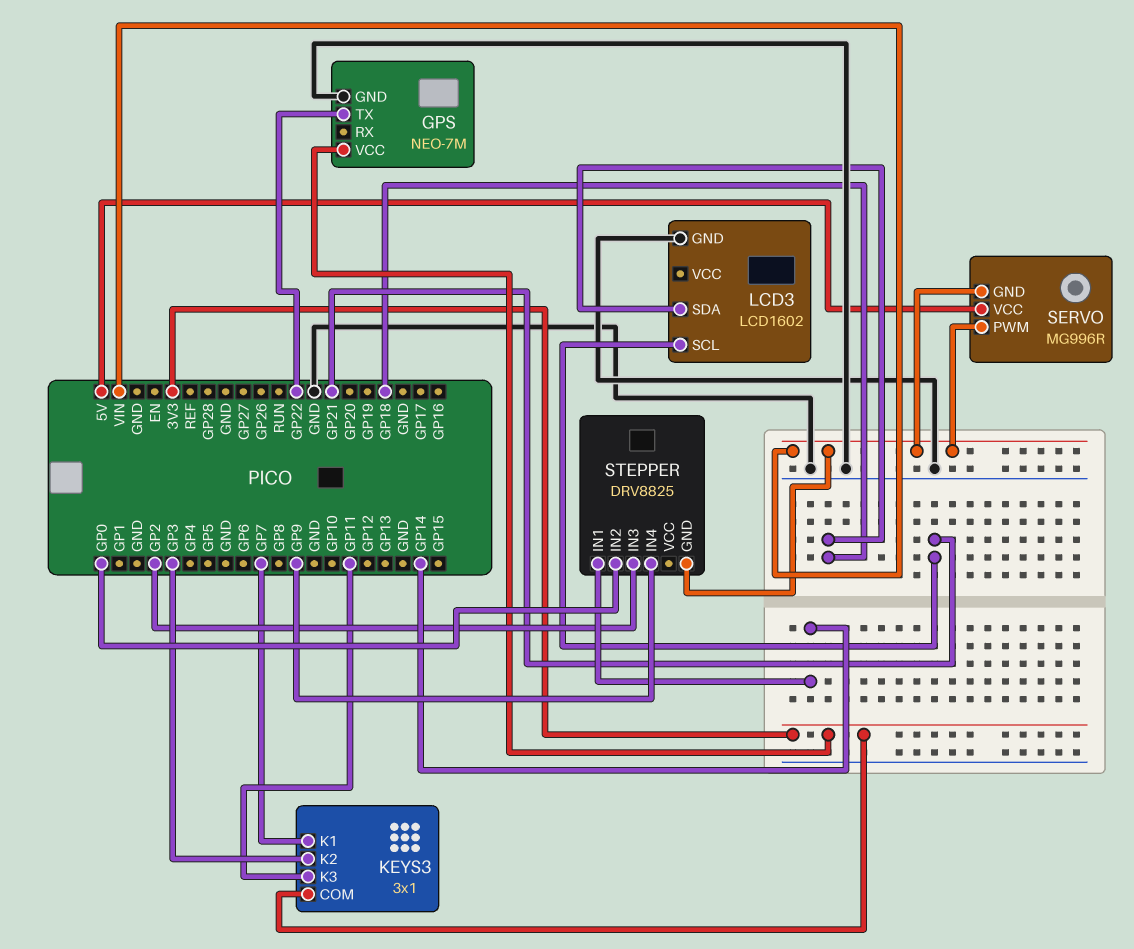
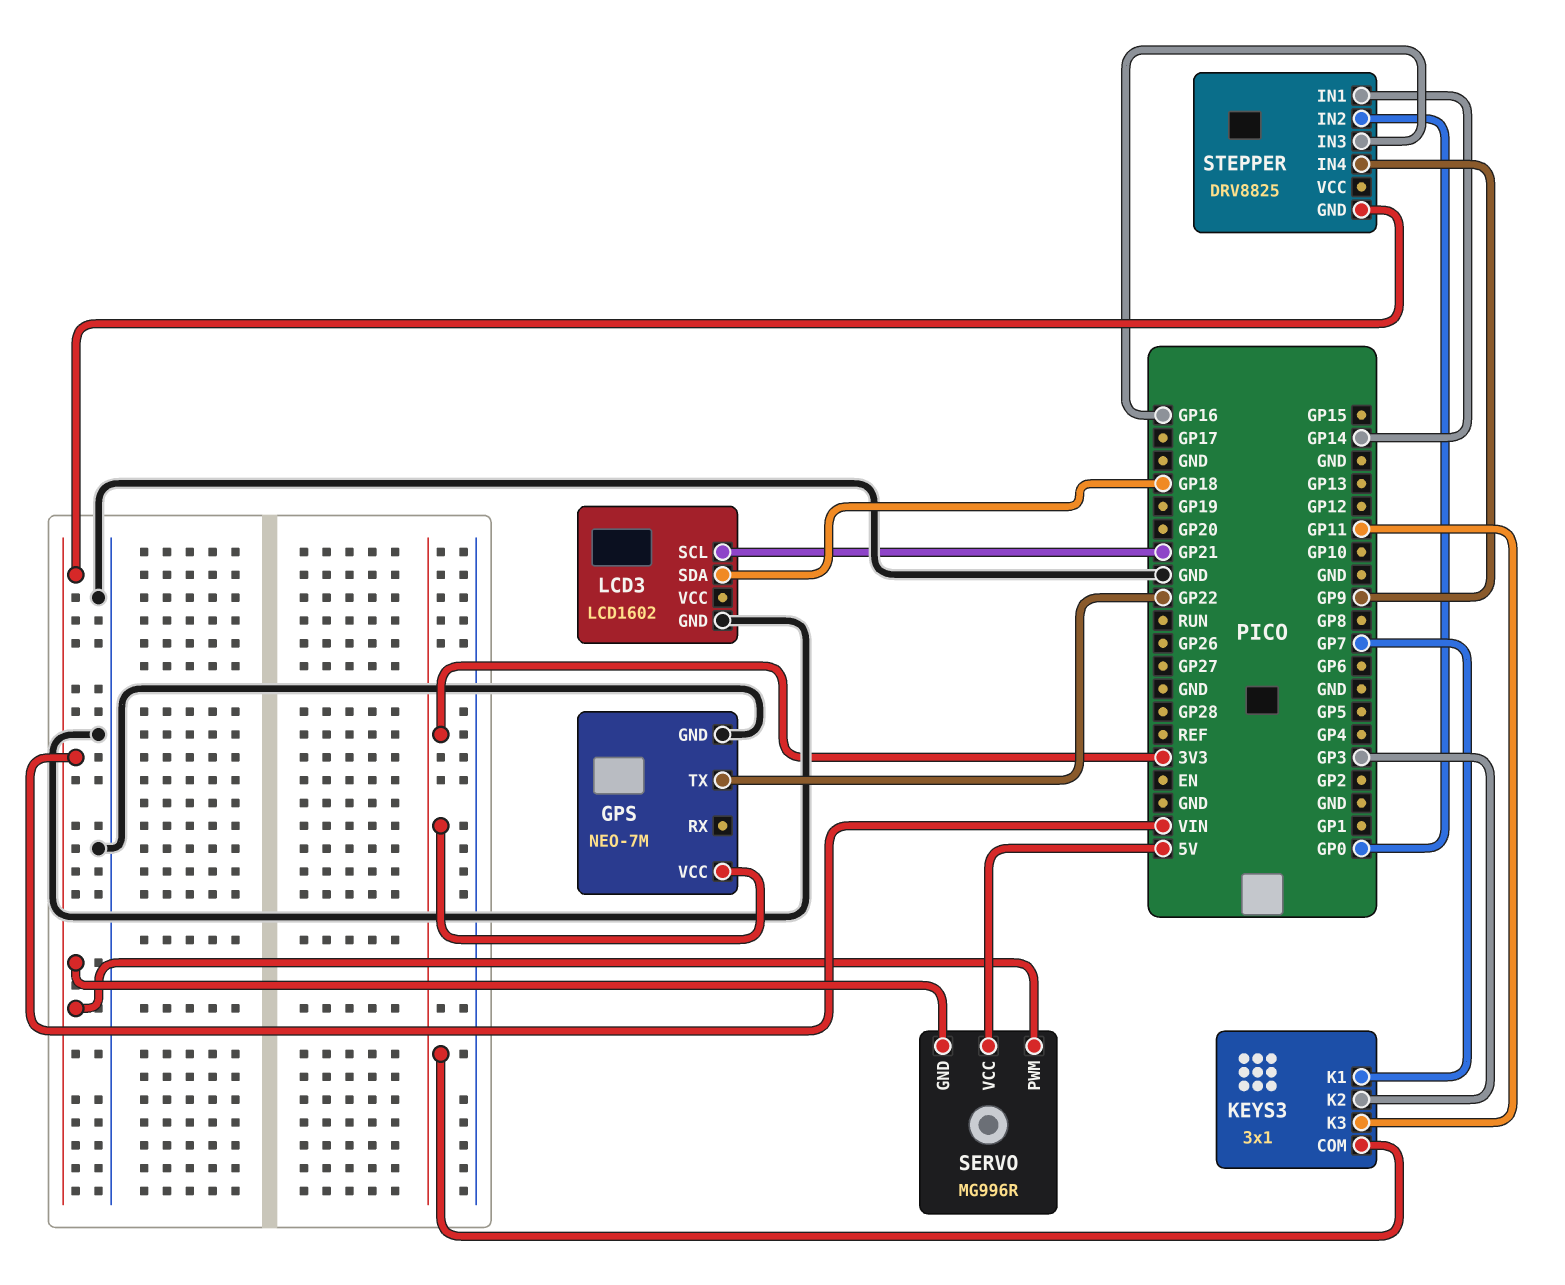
STEPPER pin IN3: GP2 -> GP16

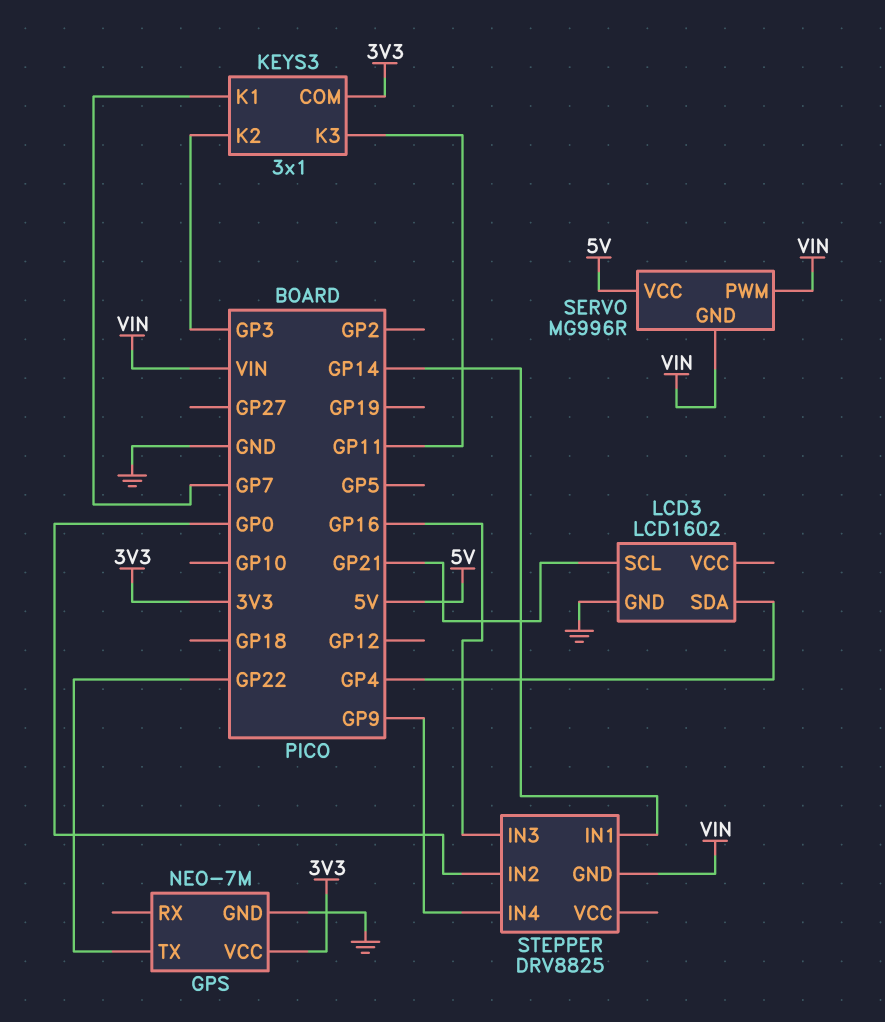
LCD3 pin SDA: GP18 -> GP4

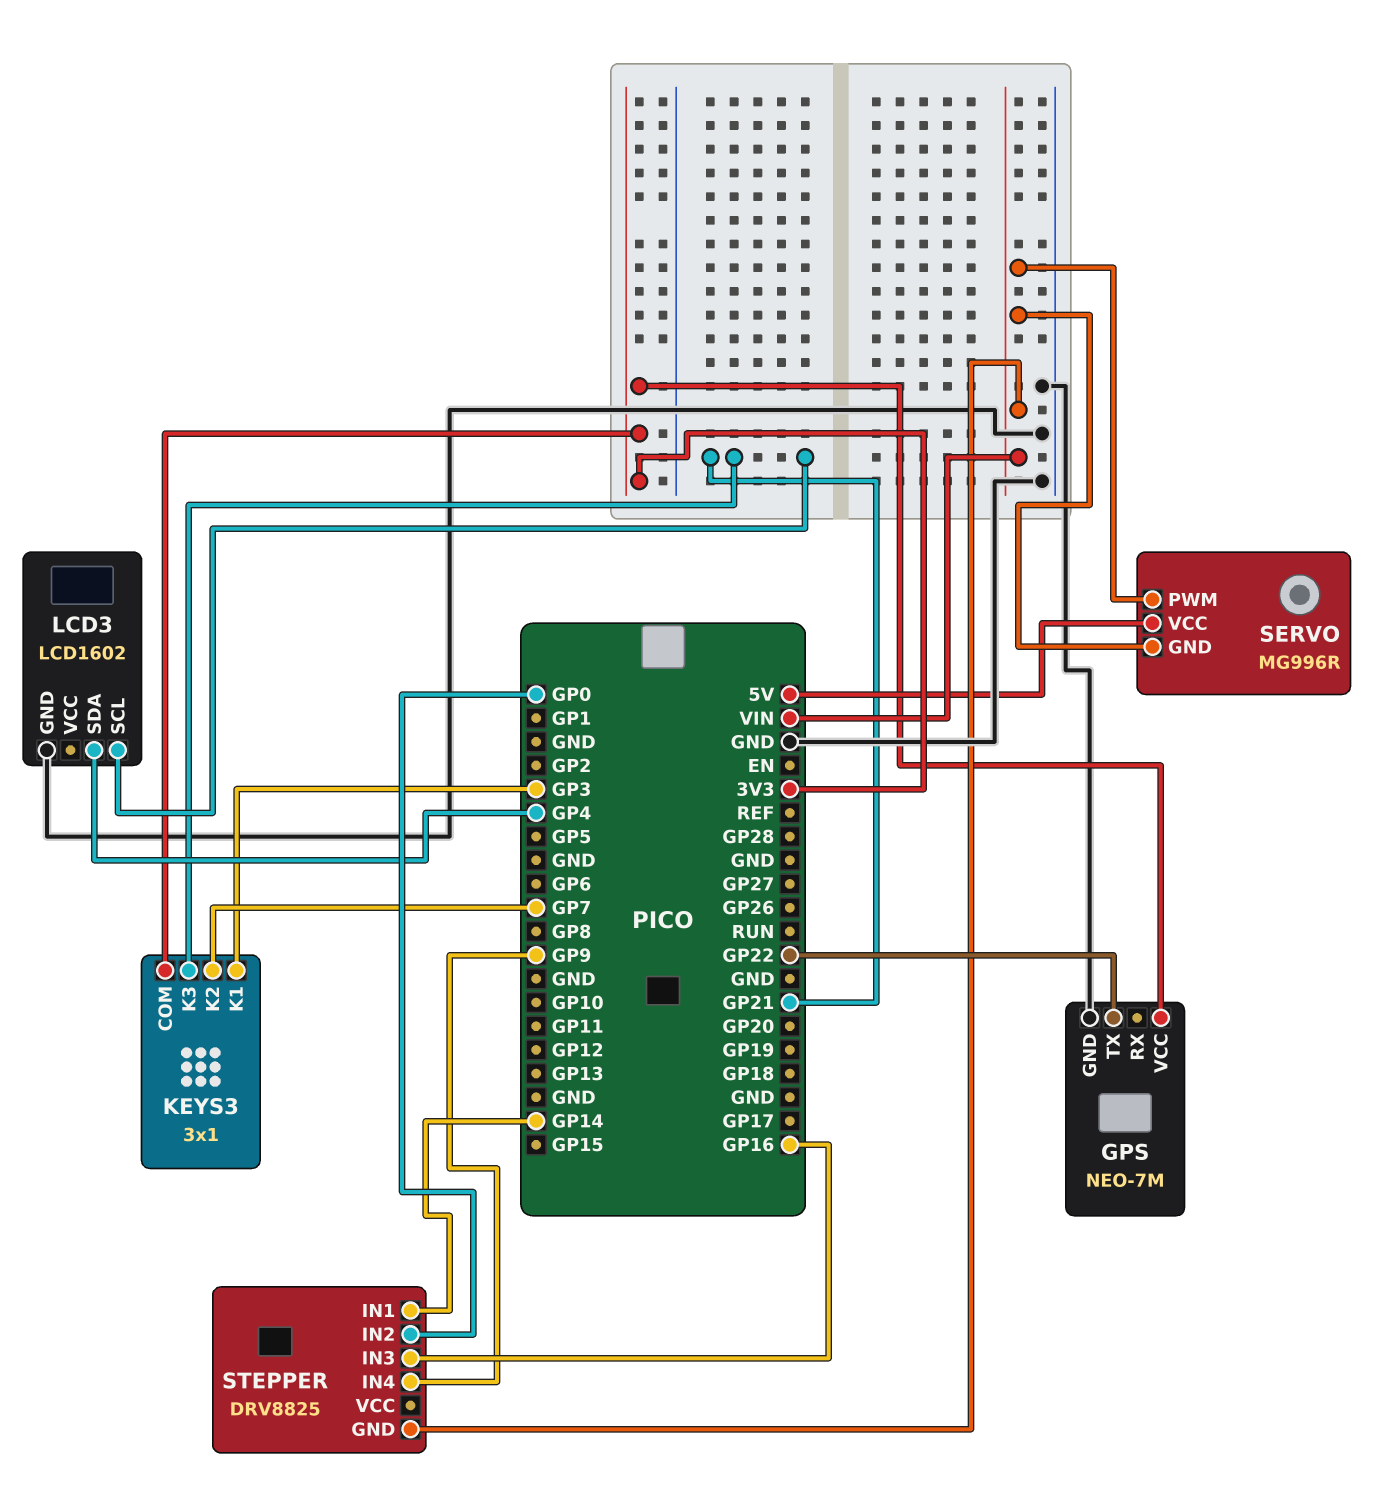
KEYS3 pin K1: GP7 -> GP3
KEYS3 pin K2: GP3 -> GP7
KEYS3 pin K3: GP11 -> GP21

